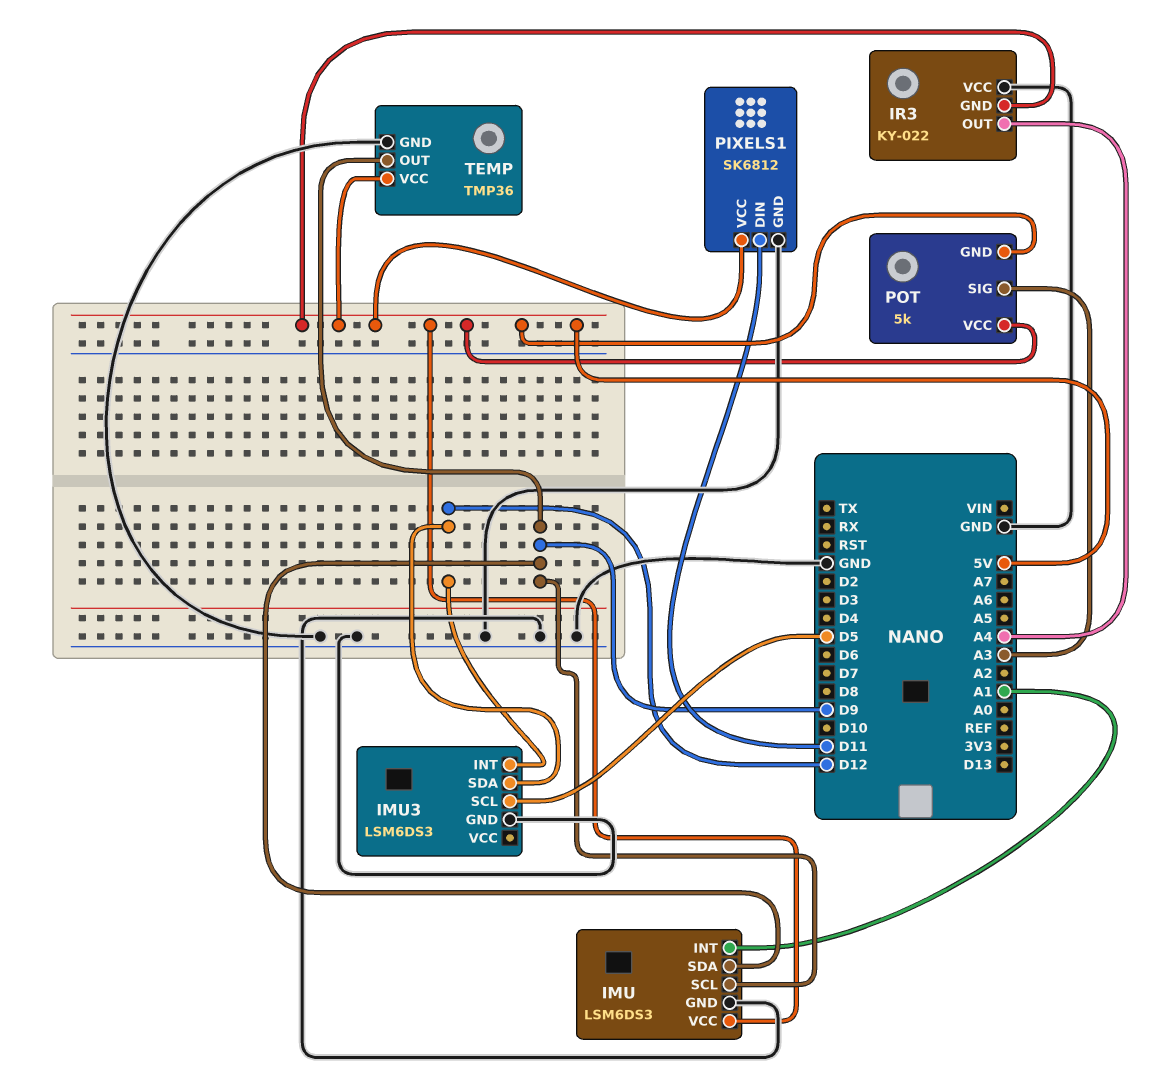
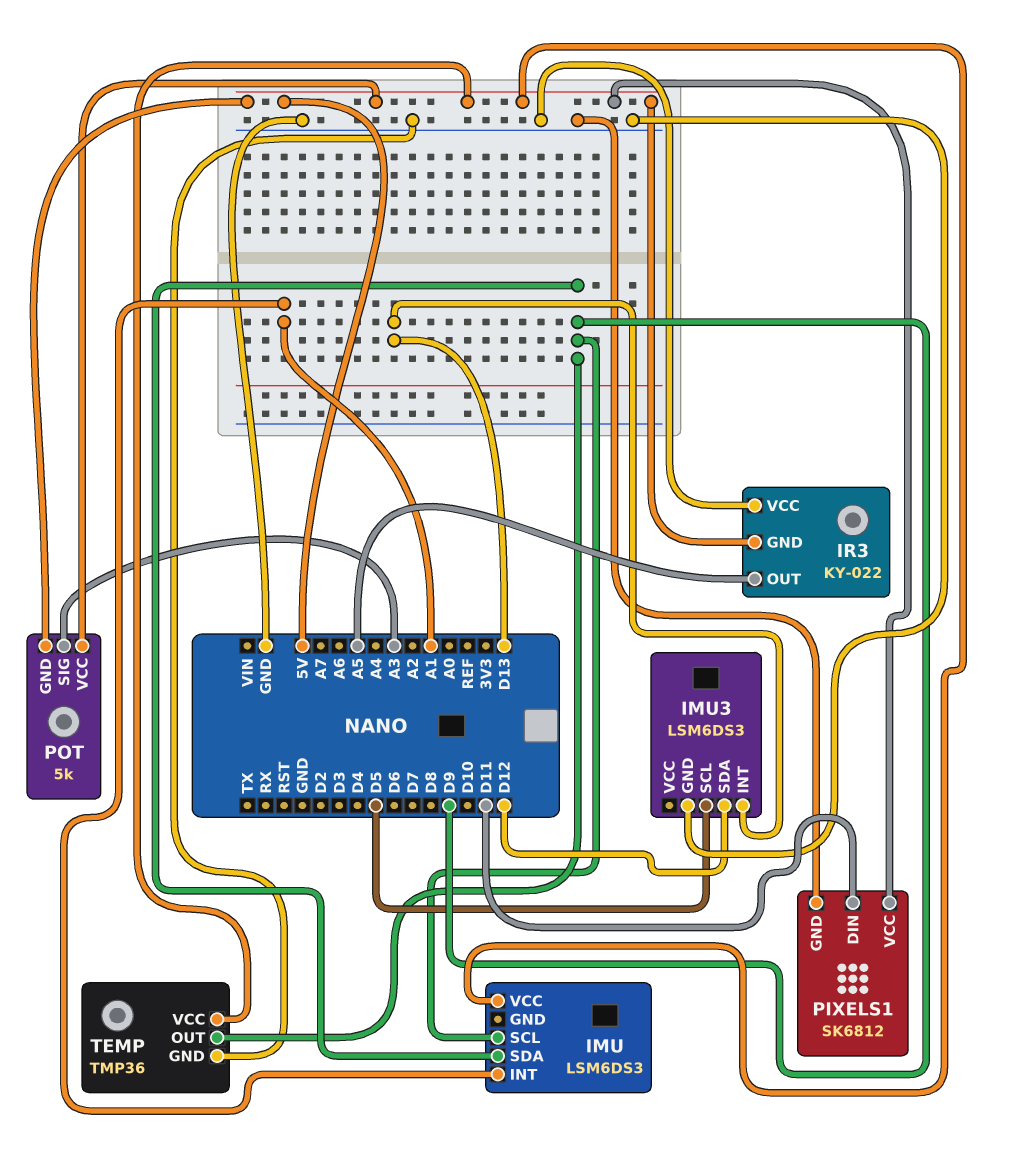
IMU pin GND: GND -> none
IMU3 pin INT: D12 -> D13
IR3 pin OUT: A4 -> A5

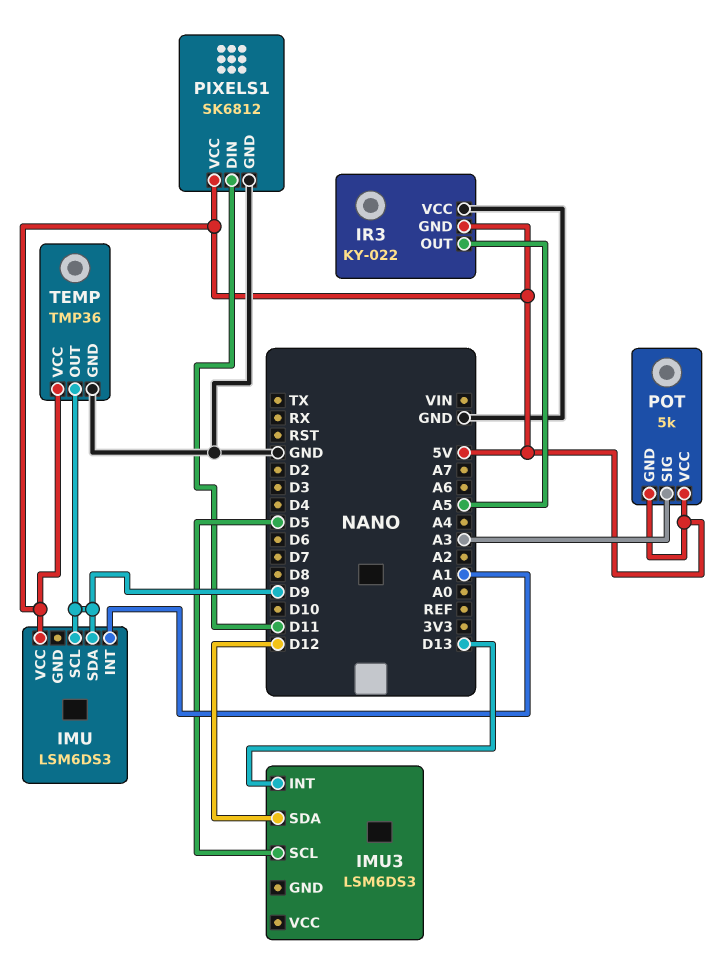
IMU3 pin GND: GND -> none

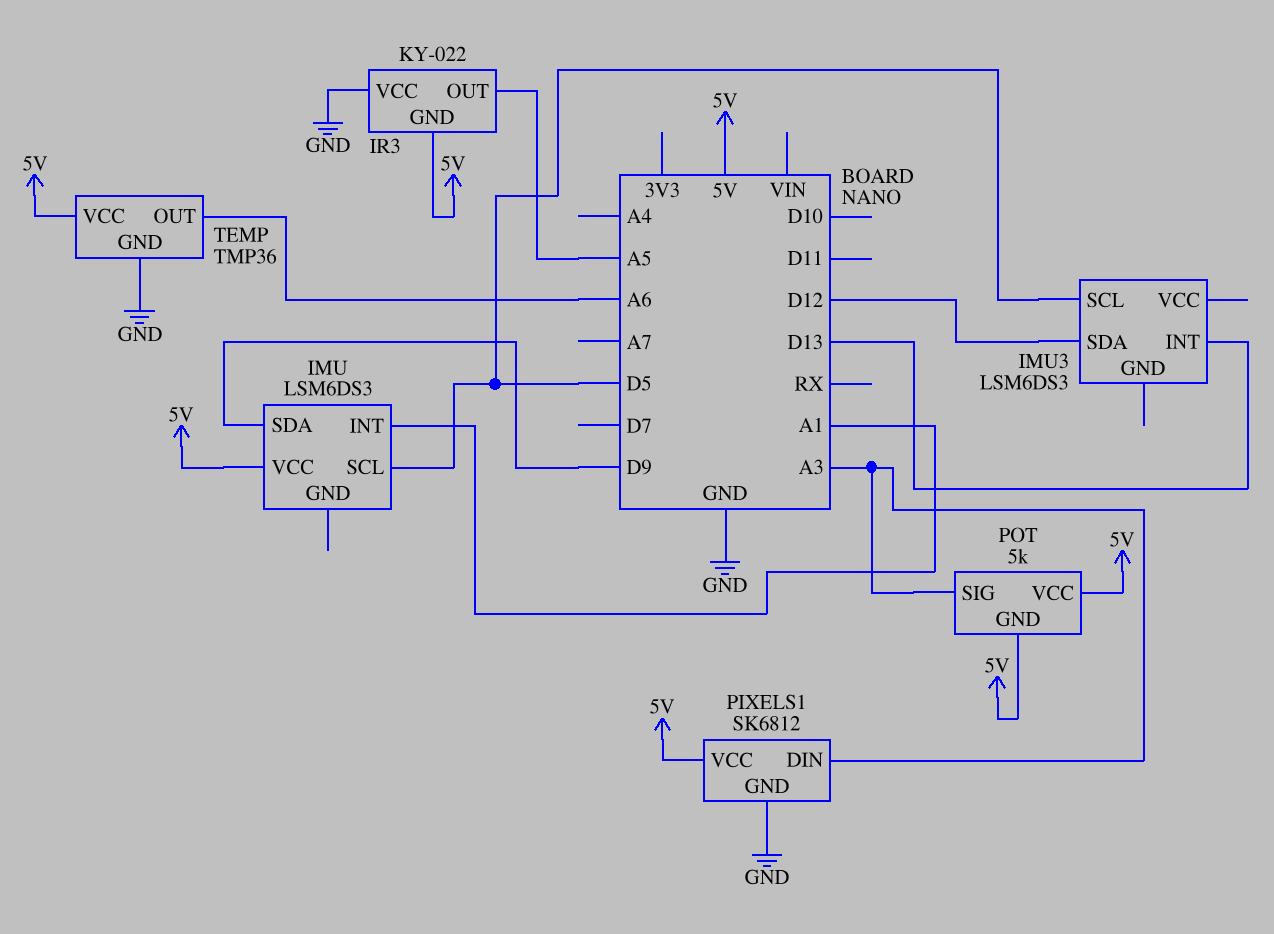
IMU pin SCL: D9 -> D5
PIXELS1 pin DIN: D11 -> A3
TEMP pin OUT: D9 -> A6

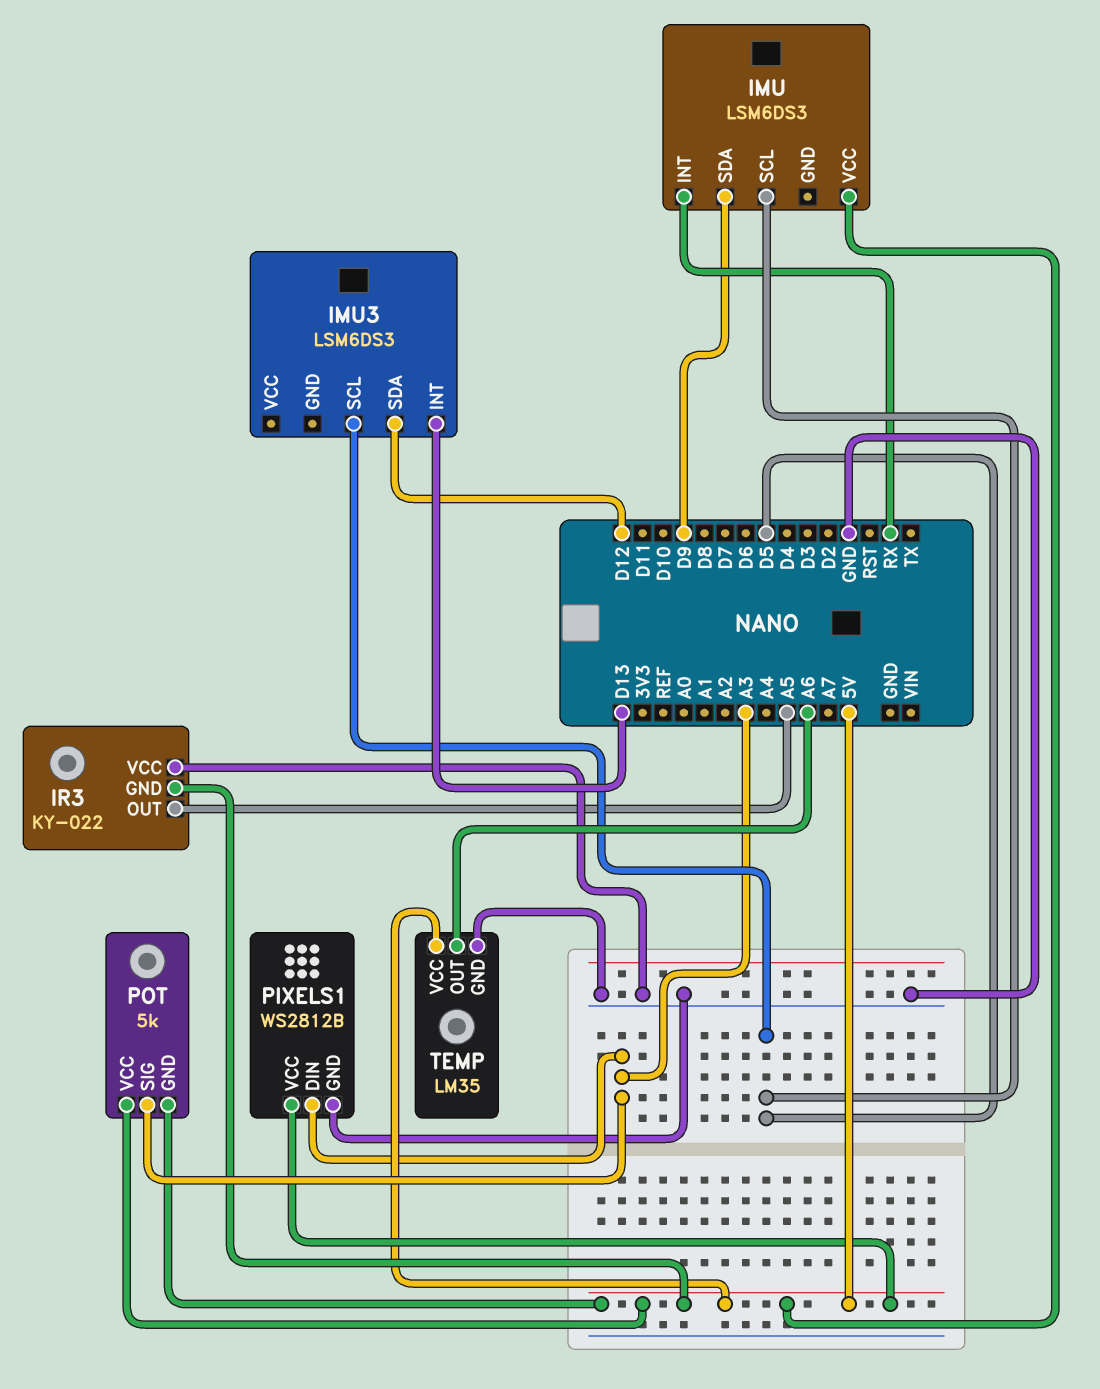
IMU pin INT: A1 -> RX
PIXELS1: SK6812 -> WS2812B
TEMP: TMP36 -> LM35

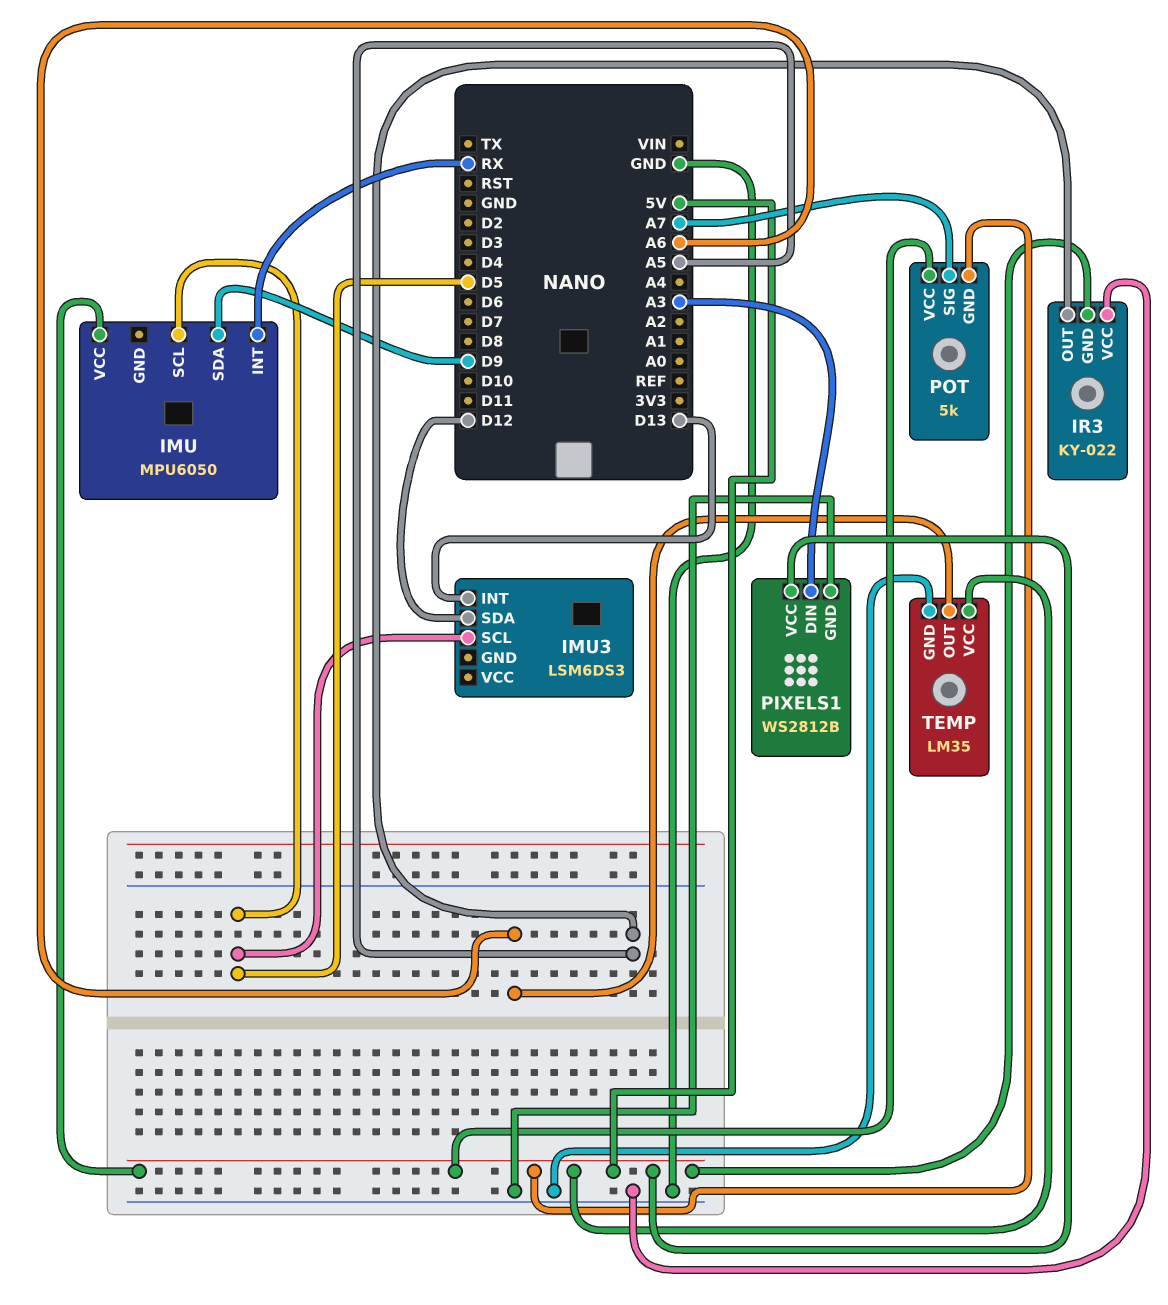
IMU: LSM6DS3 -> MPU6050
POT pin SIG: A3 -> A7

